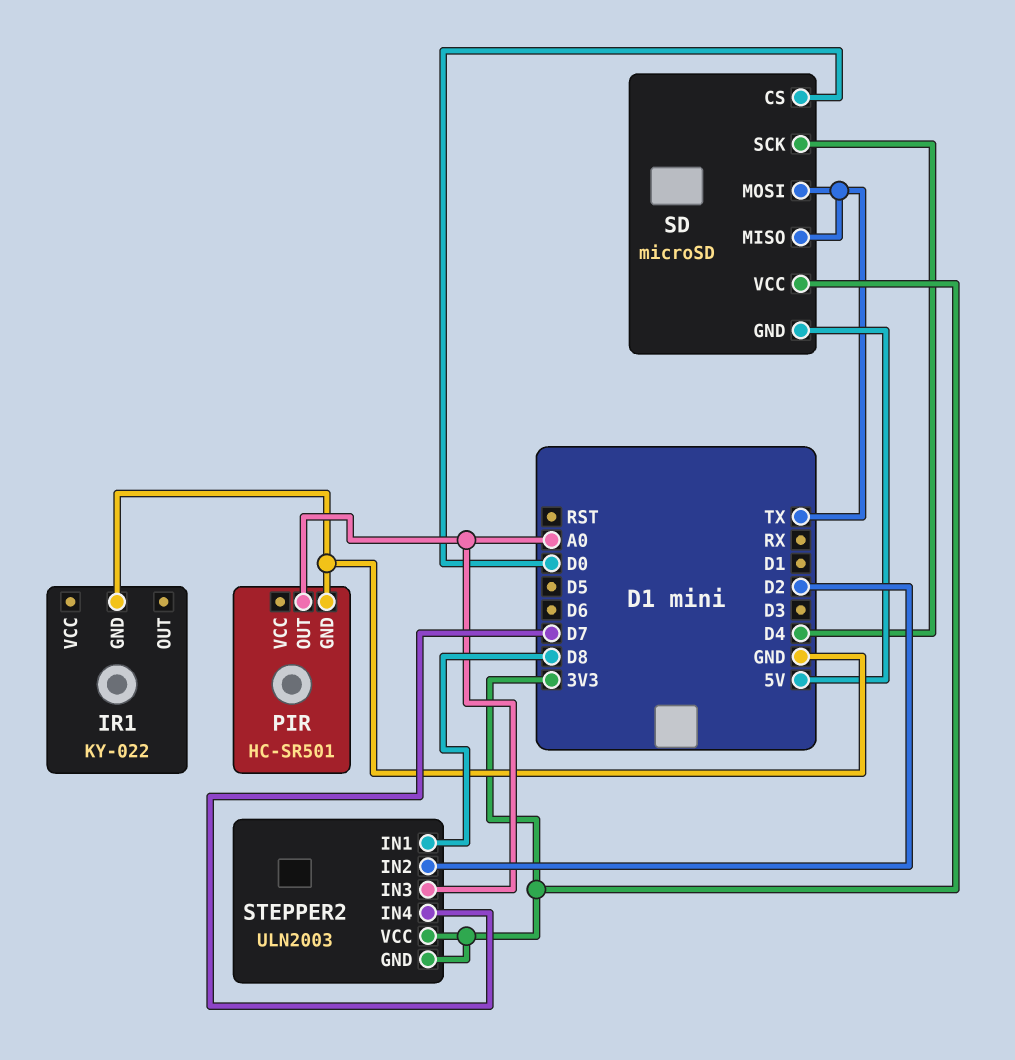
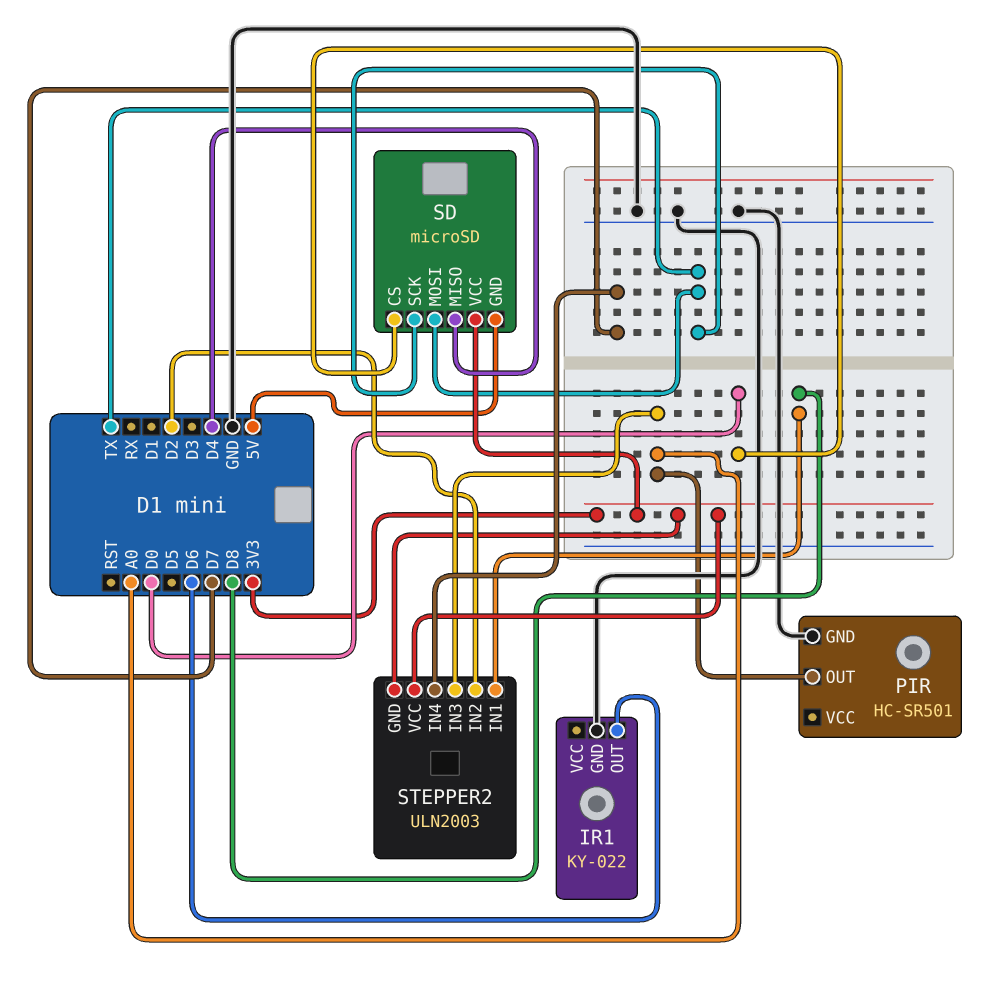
IR1 pin OUT: none -> D6
SD pin MISO: TX -> D4
SD pin SCK: D4 -> TX

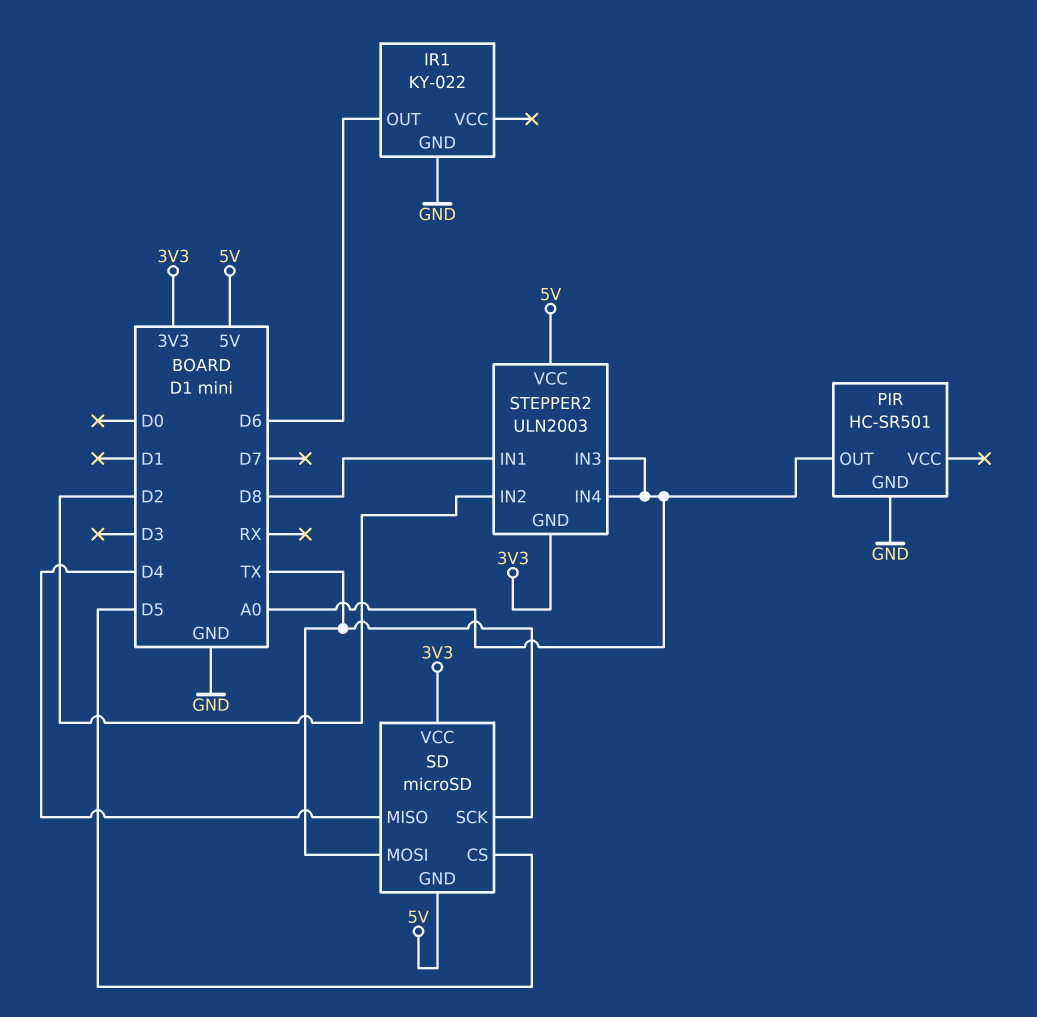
SD pin CS: D0 -> D5
STEPPER2 pin IN4: D7 -> A0
STEPPER2 pin VCC: 3V3 -> 5V

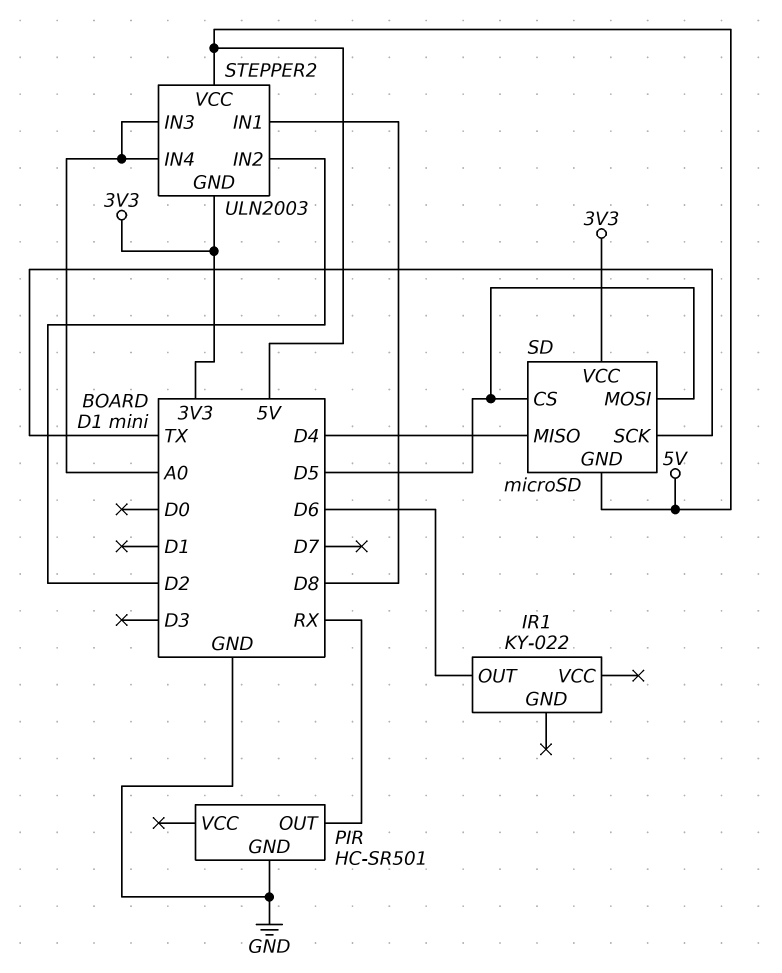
IR1 pin GND: GND -> none
PIR pin OUT: A0 -> RX
SD pin MOSI: TX -> D5

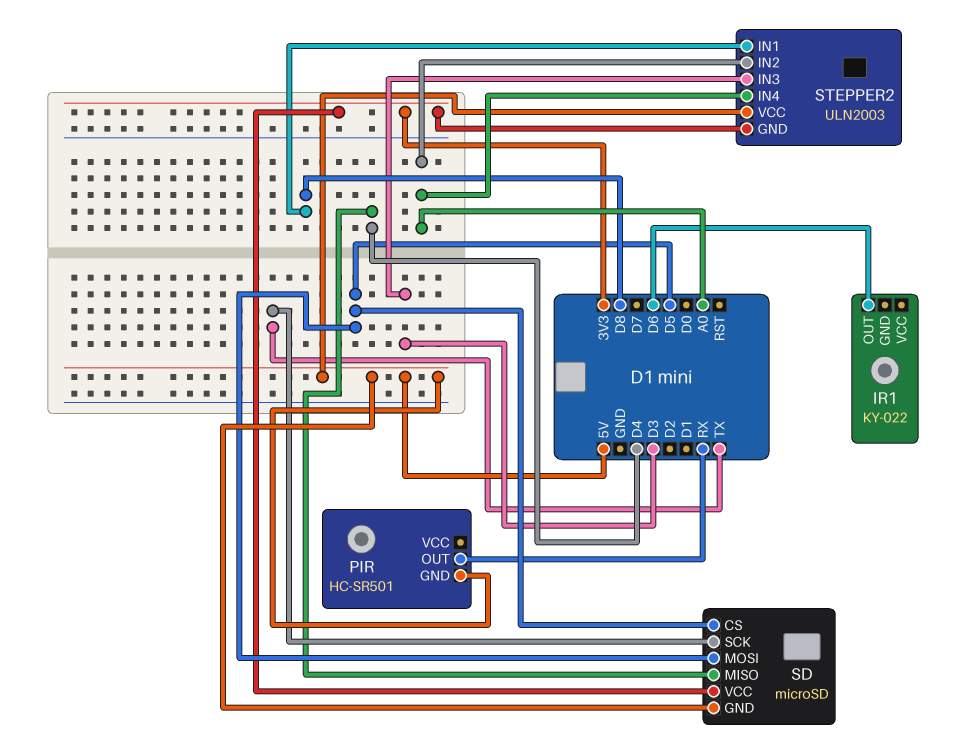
PIR pin GND: GND -> 5V
STEPPER2 pin IN2: D2 -> A0
STEPPER2 pin IN3: A0 -> D3

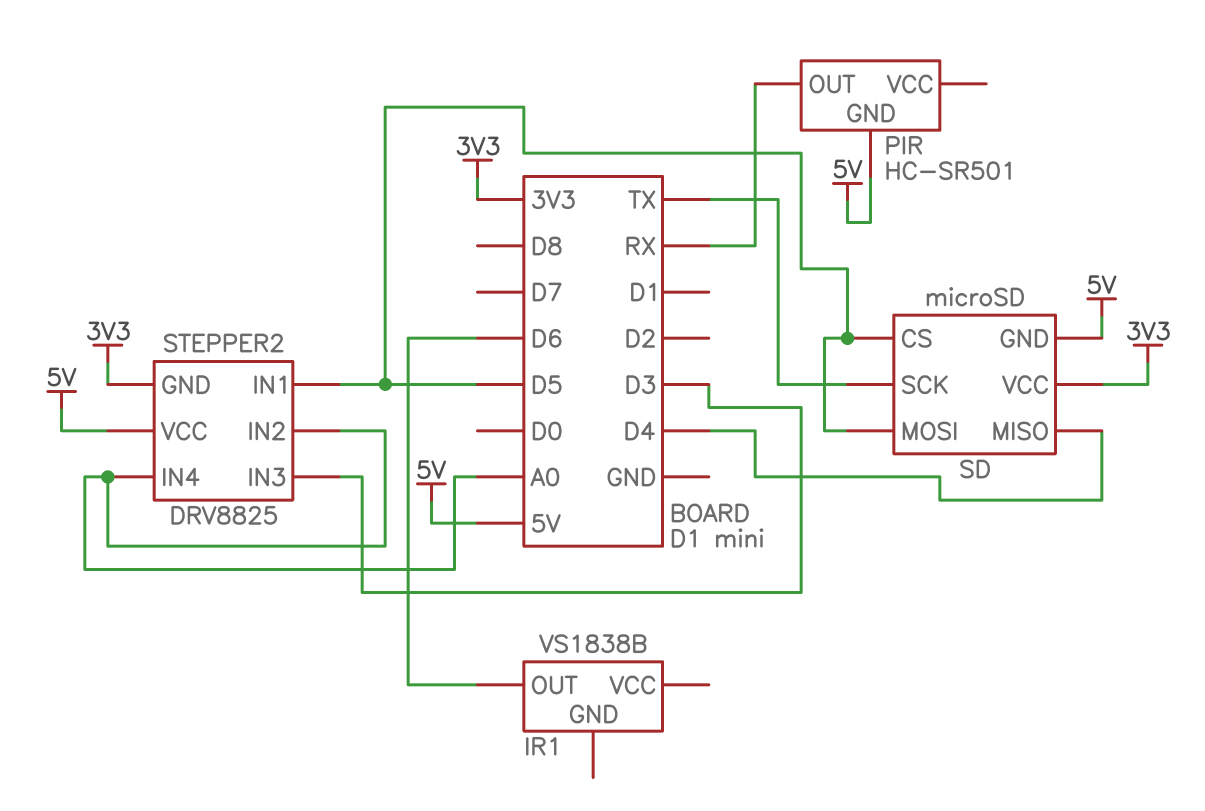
IR1: KY-022 -> VS1838B
STEPPER2: ULN2003 -> DRV8825
STEPPER2 pin IN1: D8 -> D5

